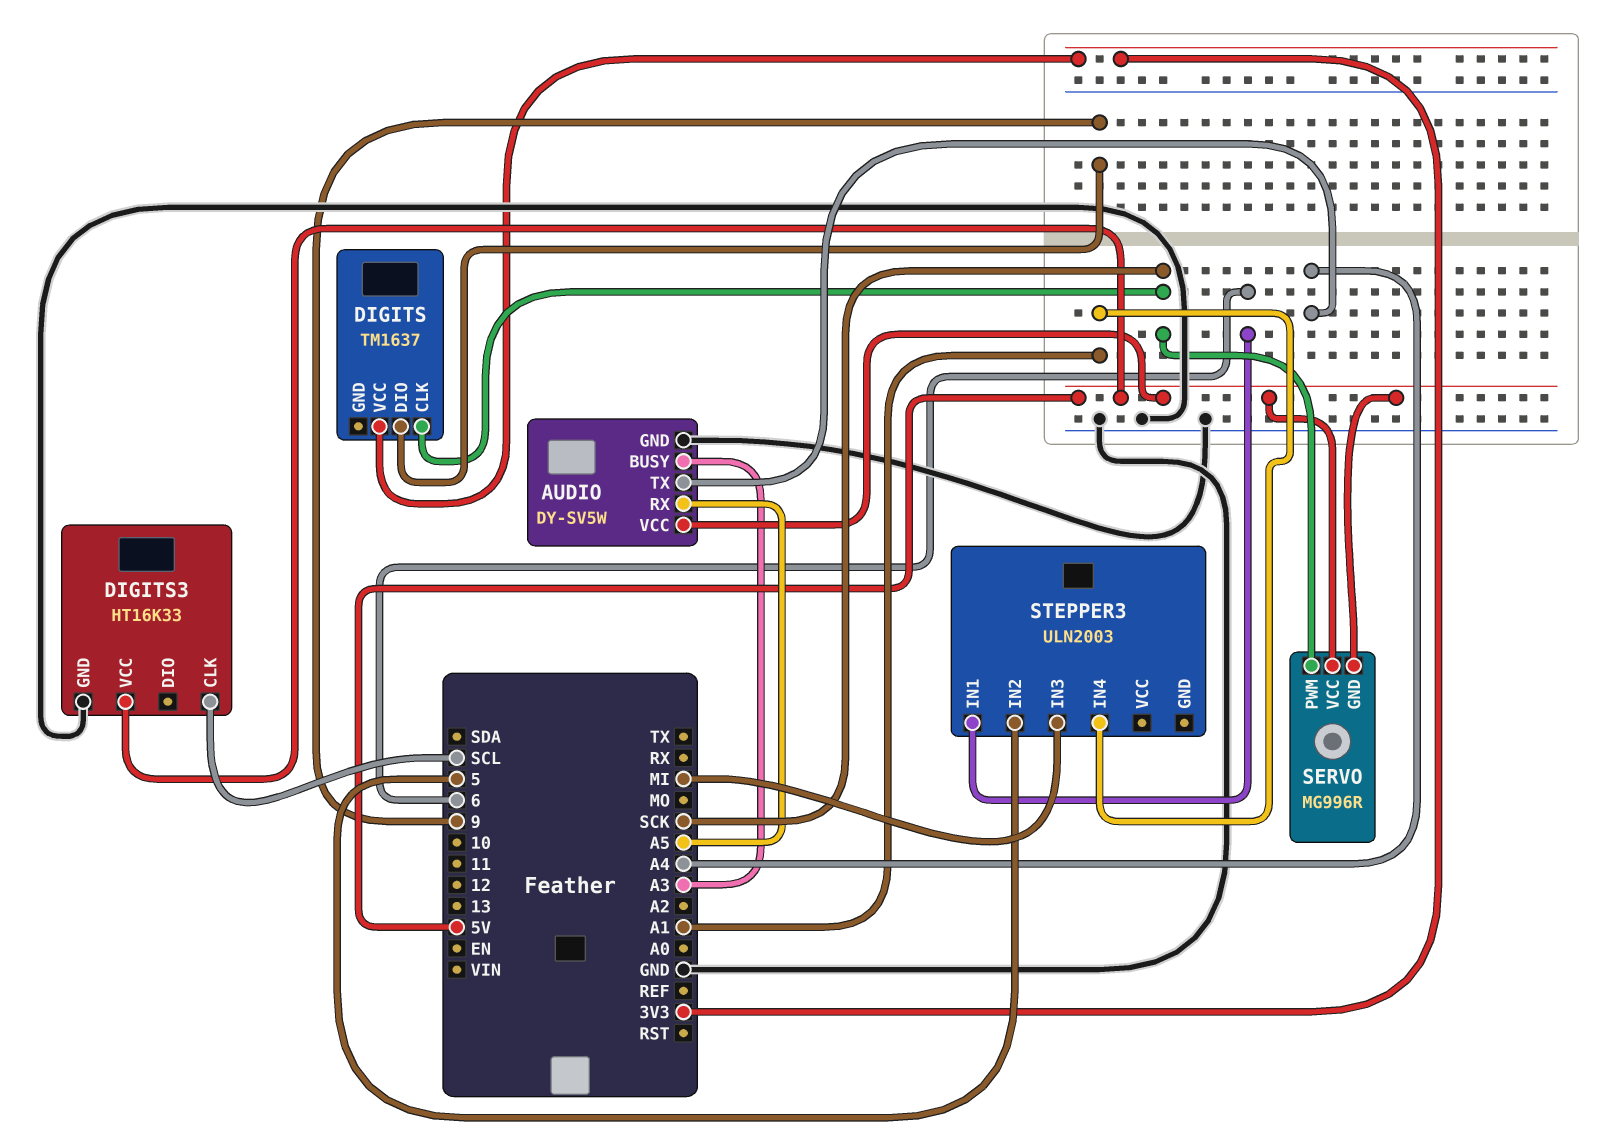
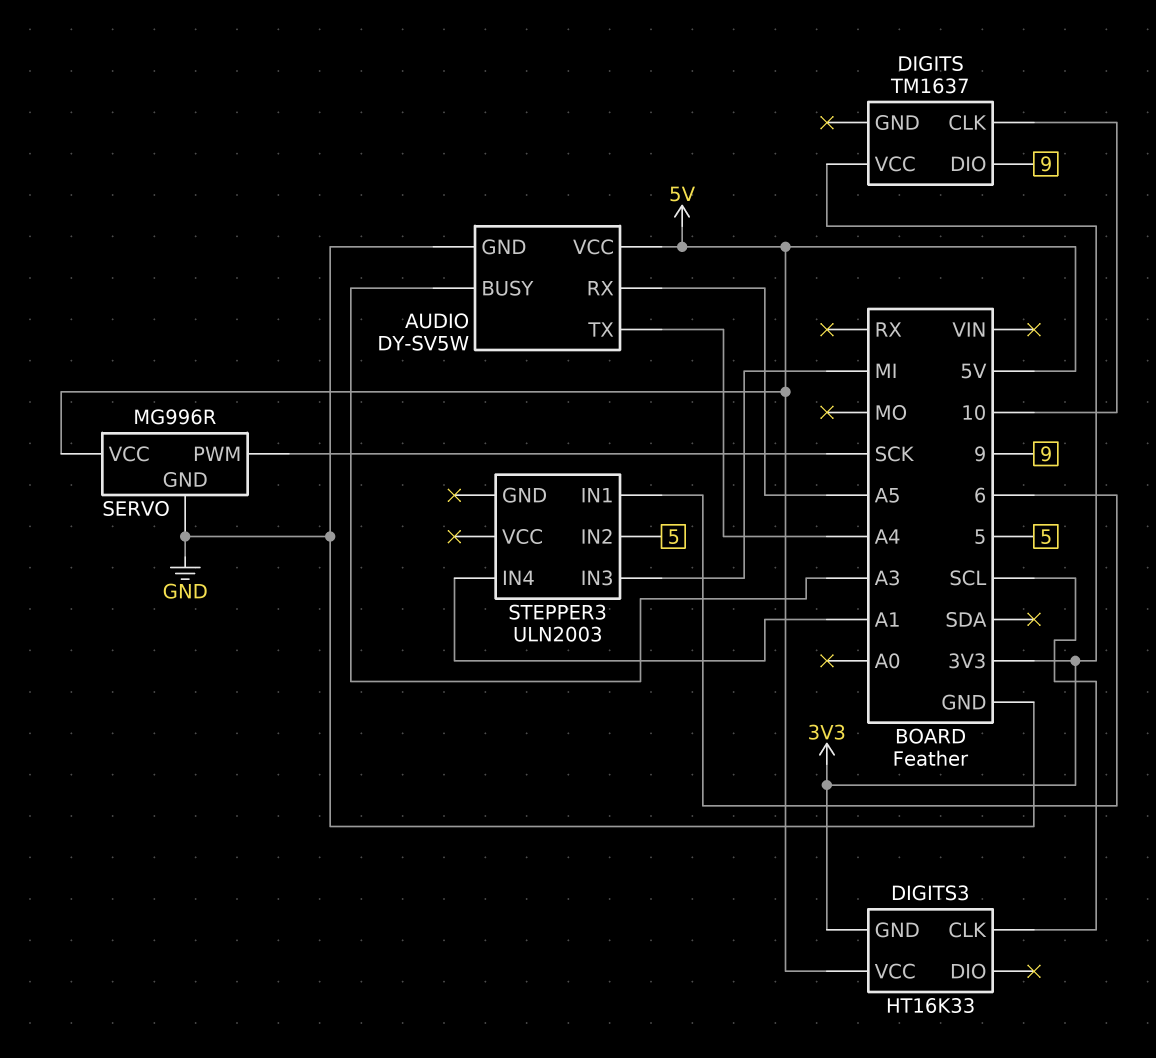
DIGITS pin CLK: SCK -> 10
DIGITS3 pin GND: GND -> 3V3
SERVO pin GND: 5V -> GND

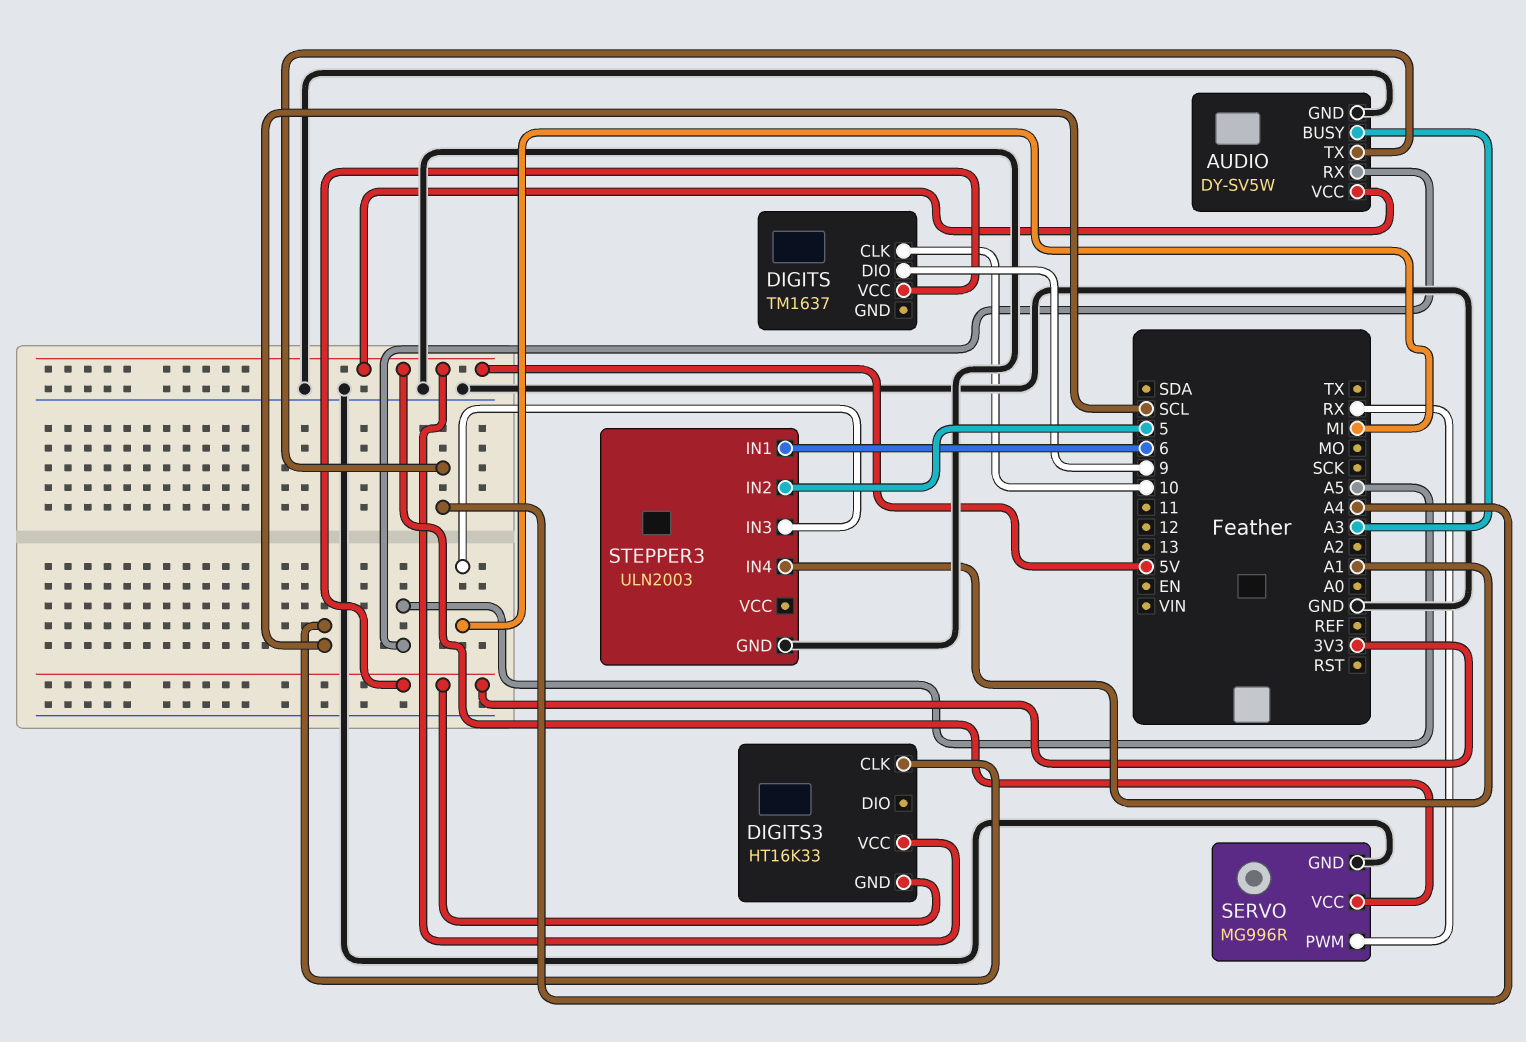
SERVO pin PWM: SCK -> RX
STEPPER3 pin GND: none -> GND

